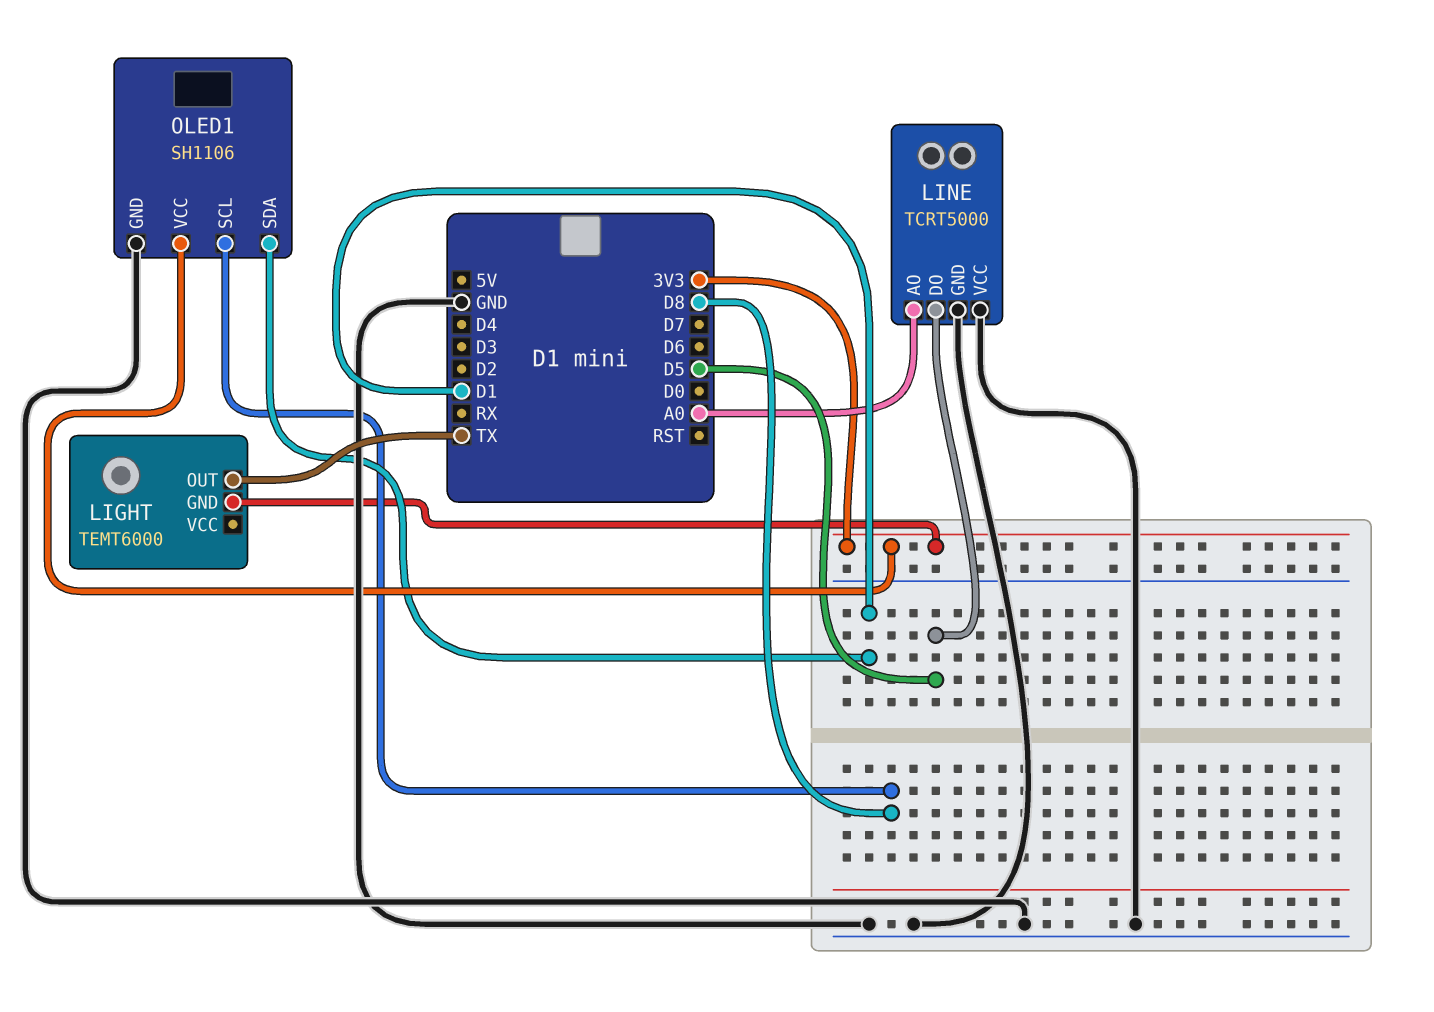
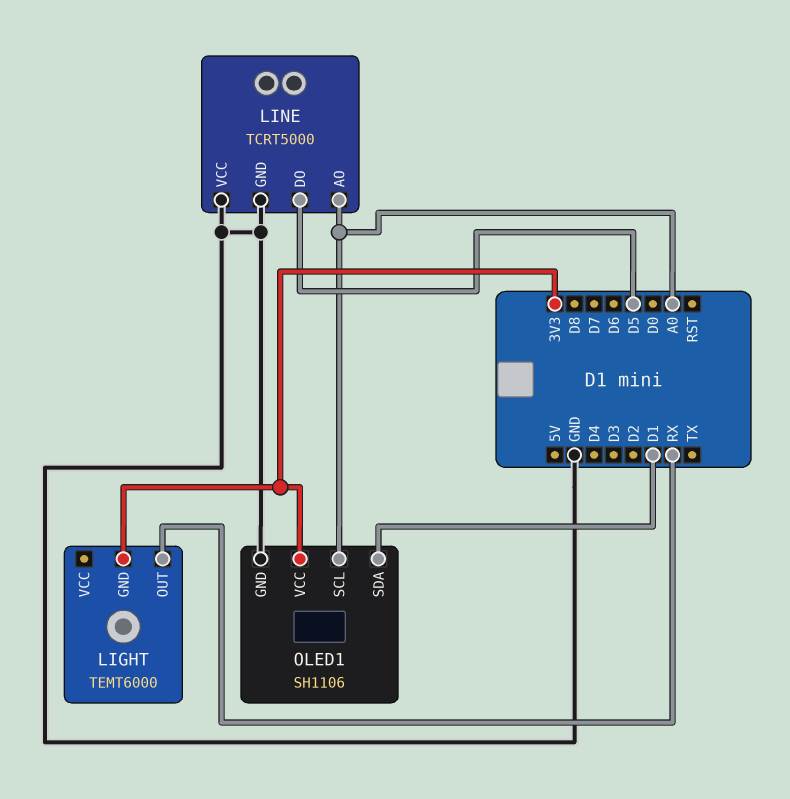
LIGHT pin OUT: TX -> RX
OLED1 pin SCL: D8 -> A0

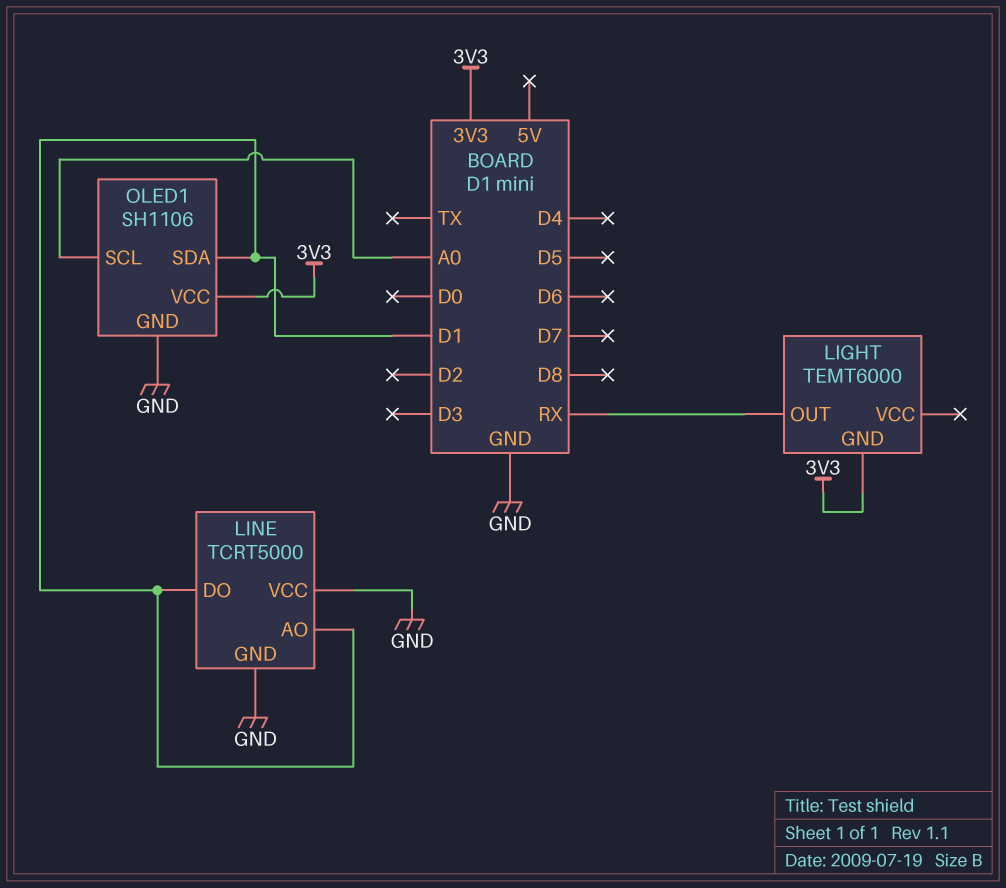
LINE pin AO: A0 -> D1
LINE pin DO: D5 -> D1

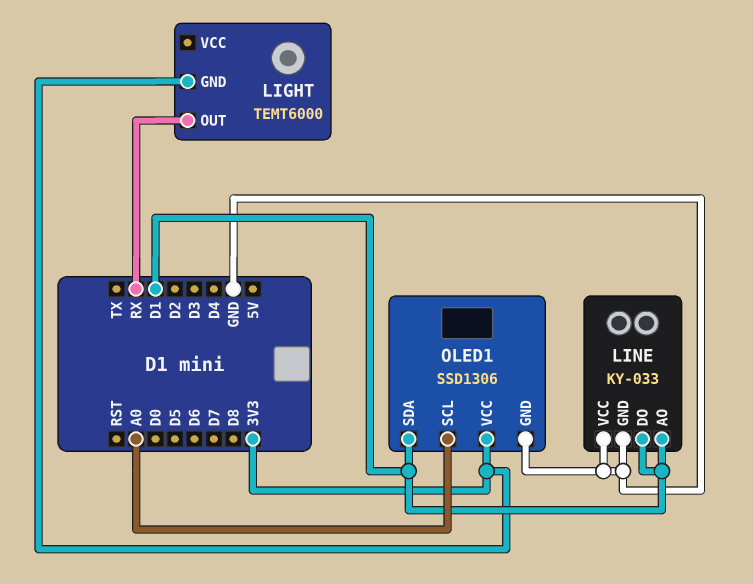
LINE: TCRT5000 -> KY-033
OLED1: SH1106 -> SSD1306

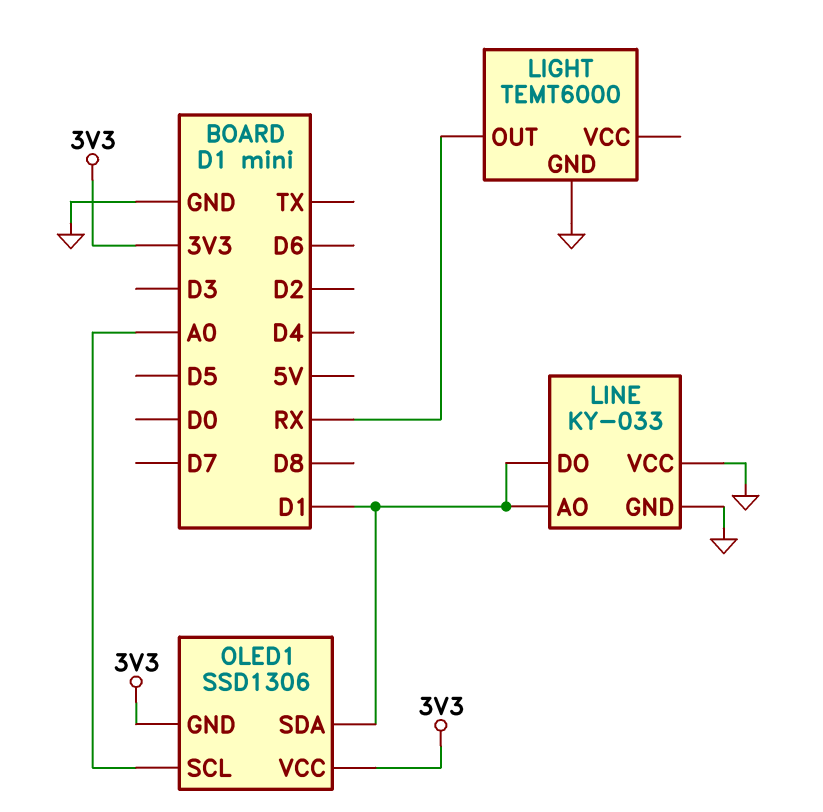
LIGHT pin GND: 3V3 -> GND
OLED1 pin GND: GND -> 3V3

